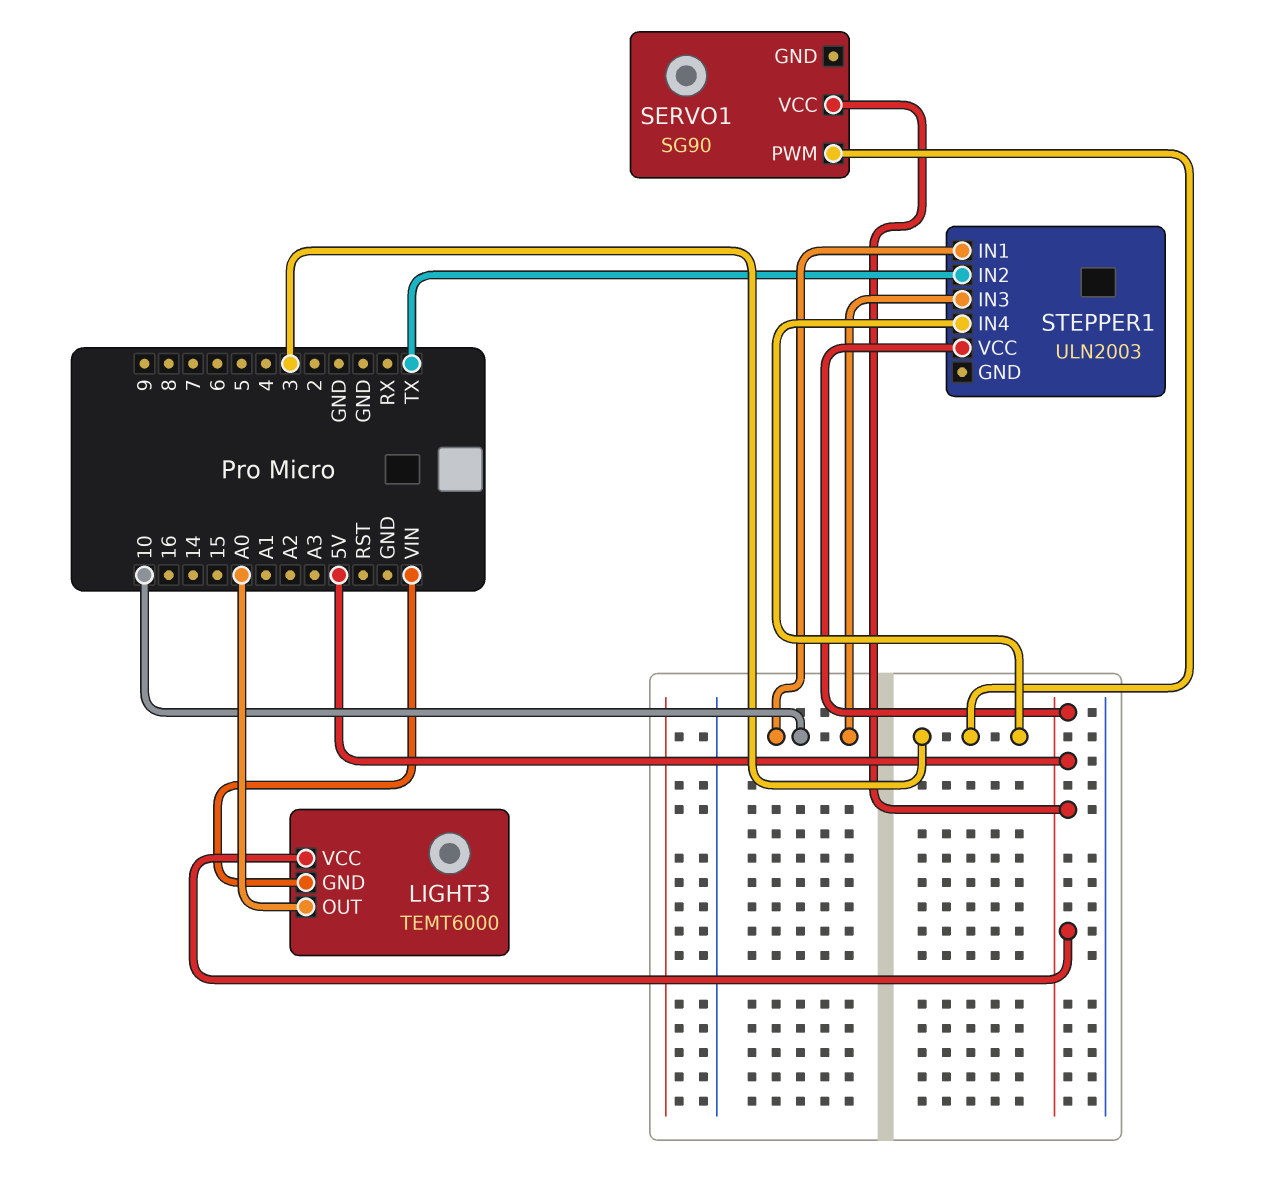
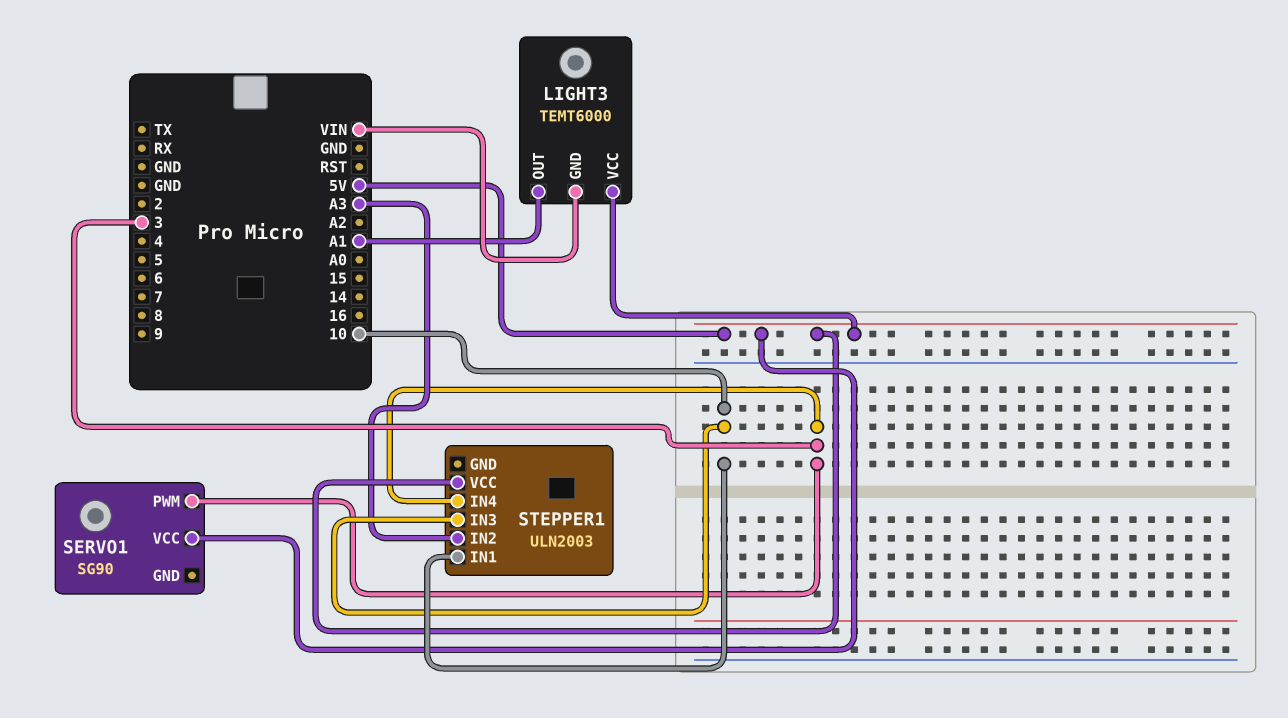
LIGHT3 pin OUT: A0 -> A1
STEPPER1 pin IN2: TX -> A3

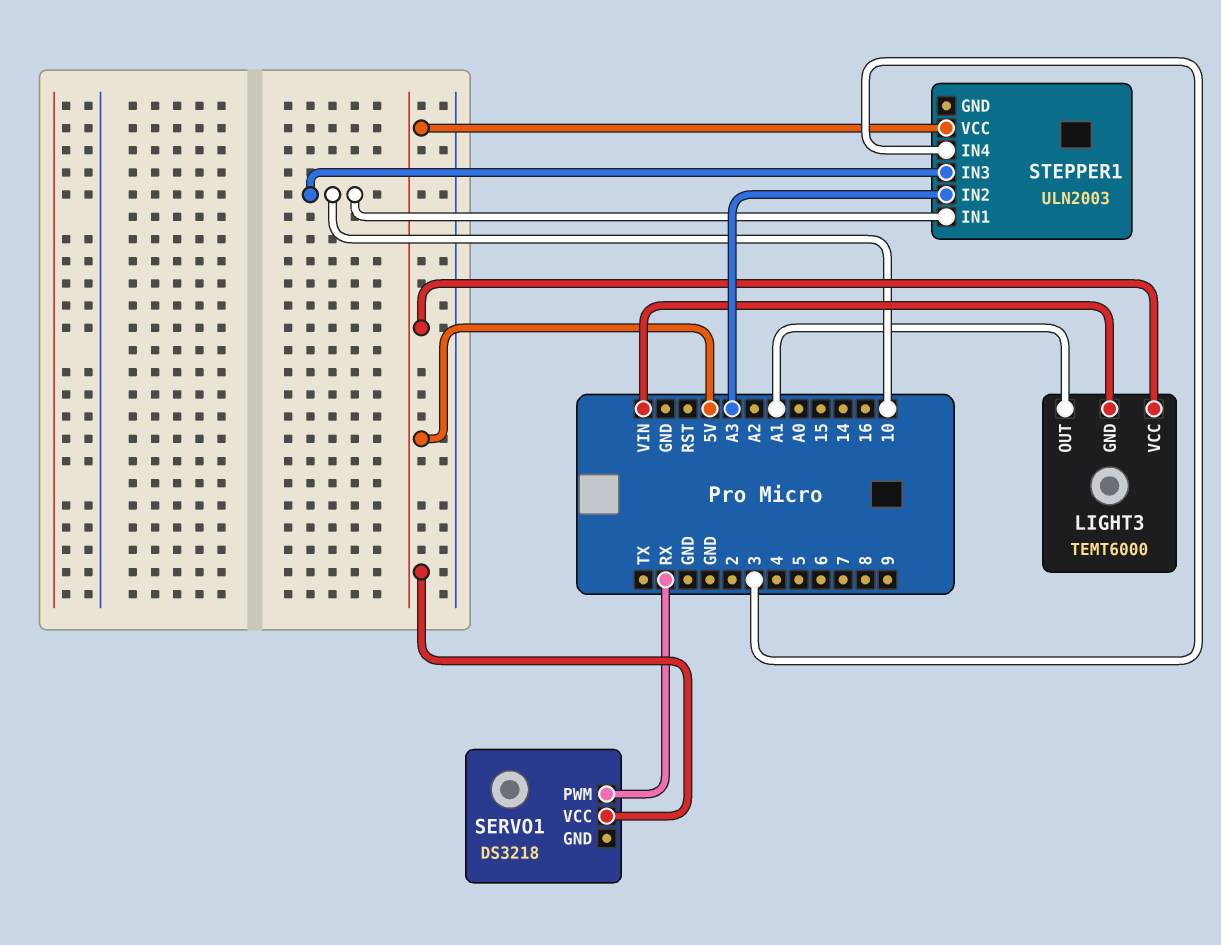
SERVO1: SG90 -> DS3218
SERVO1 pin PWM: 3 -> RX

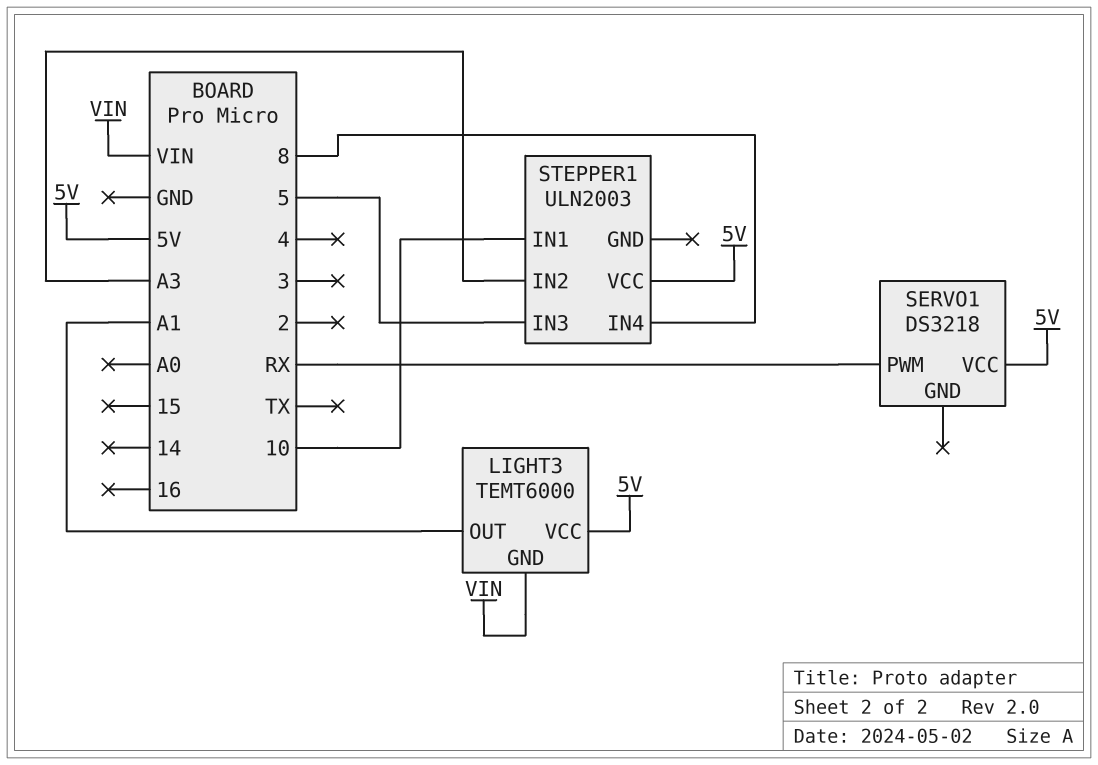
STEPPER1 pin IN3: 10 -> 5
STEPPER1 pin IN4: 3 -> 8

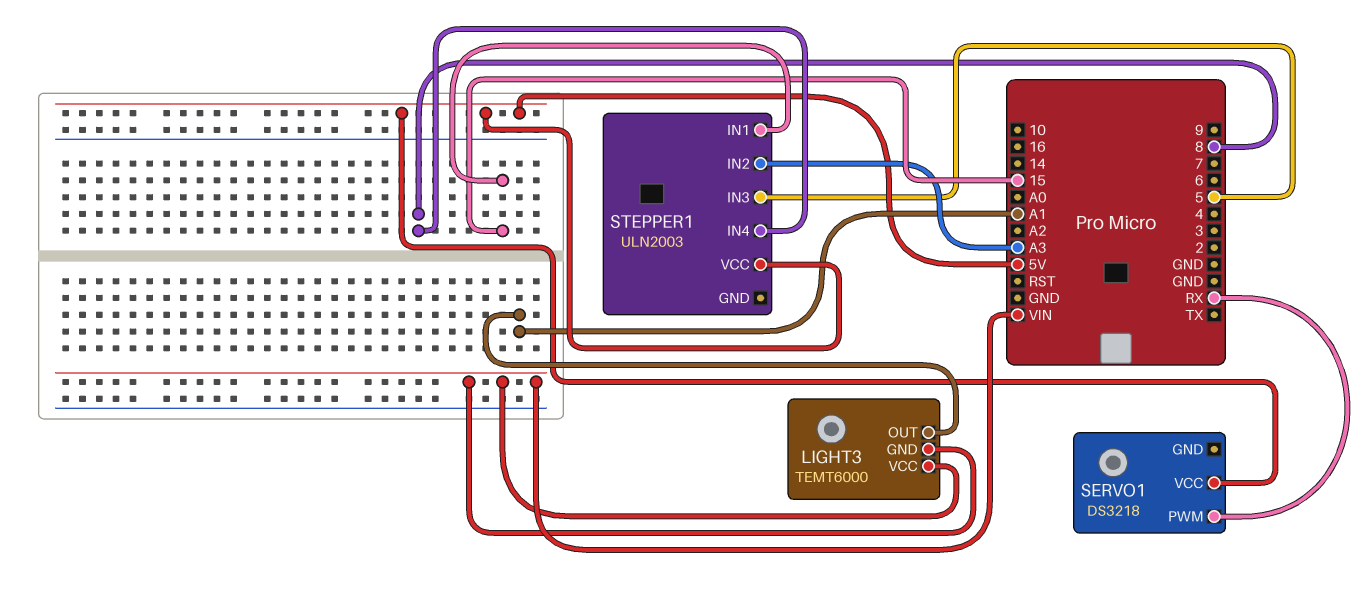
LIGHT3 pin VCC: 5V -> VIN
STEPPER1 pin IN1: 10 -> 15

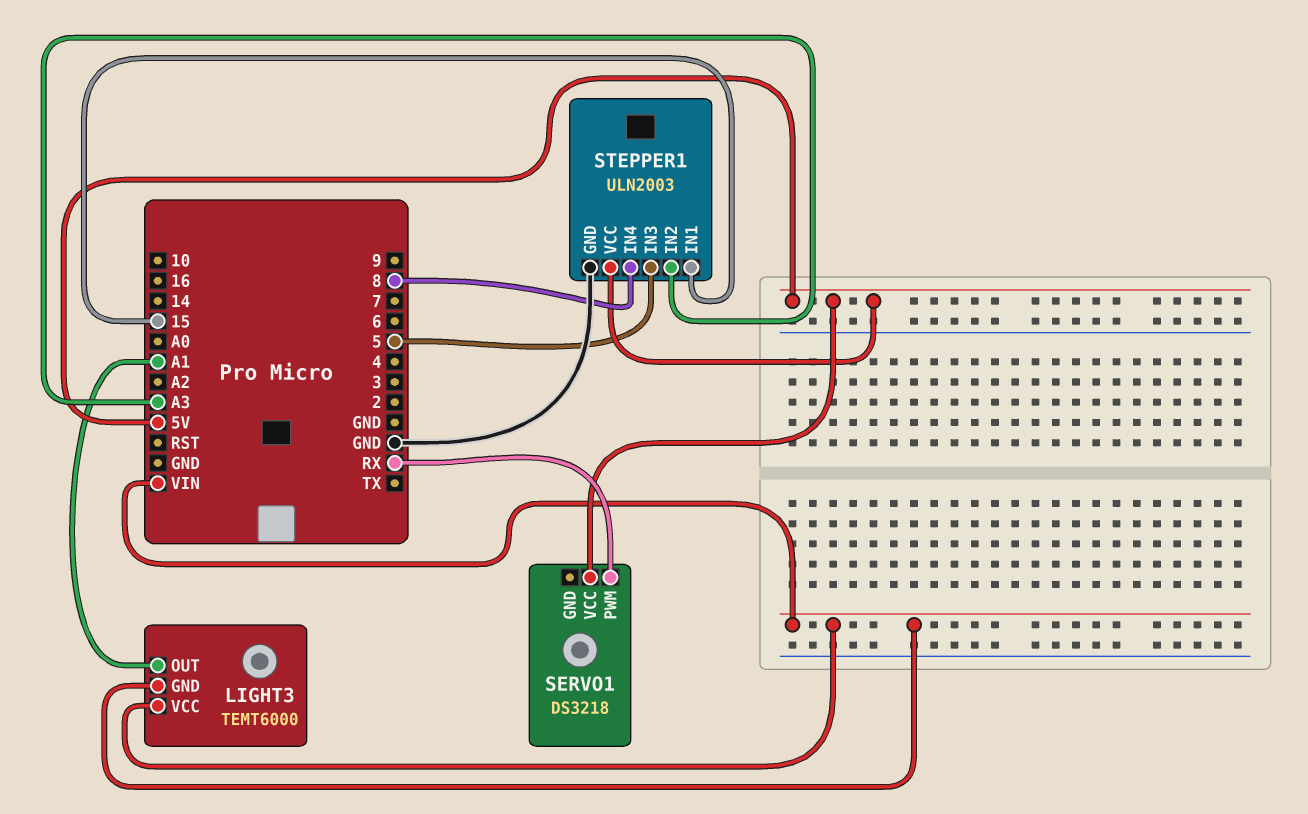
STEPPER1 pin GND: none -> GND

